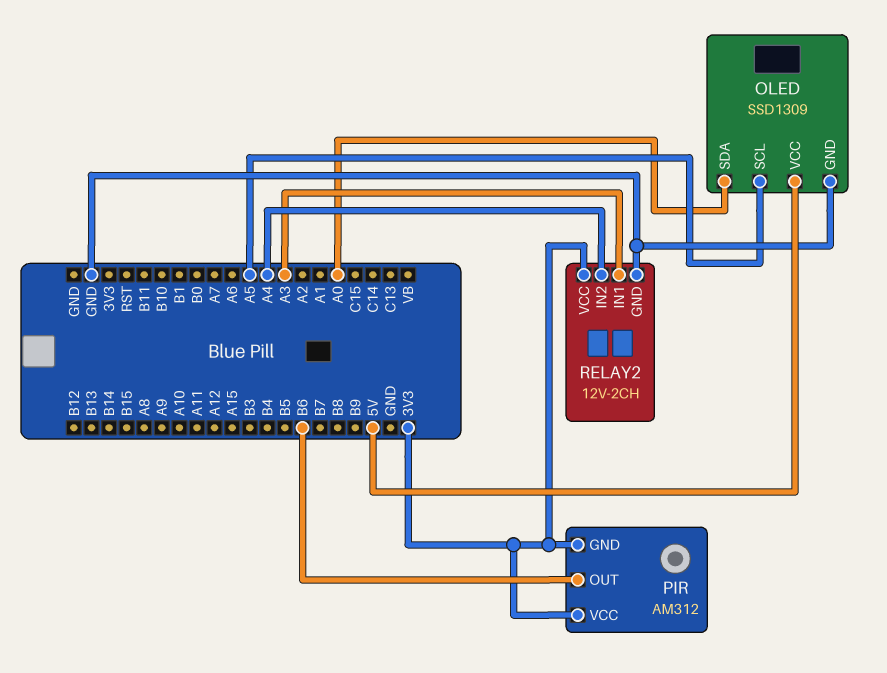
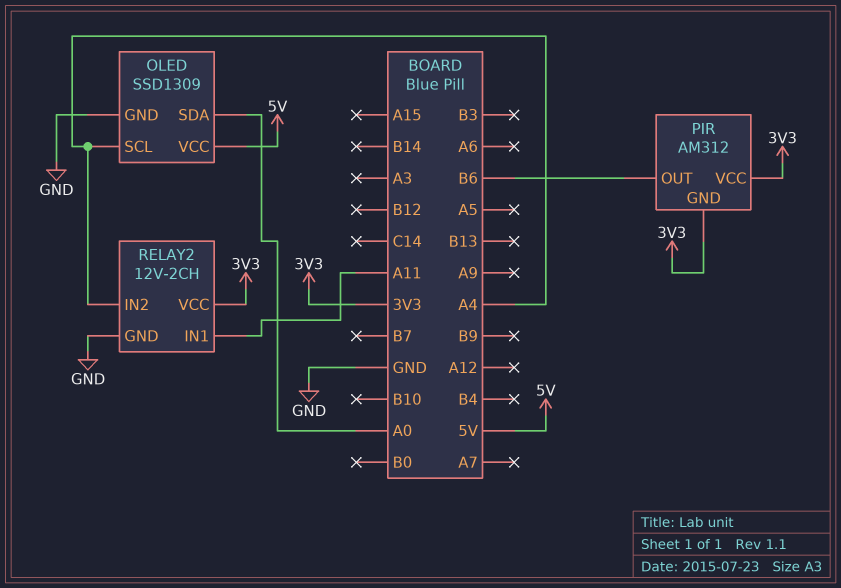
OLED pin SCL: A5 -> A4
RELAY2 pin IN1: A3 -> A11

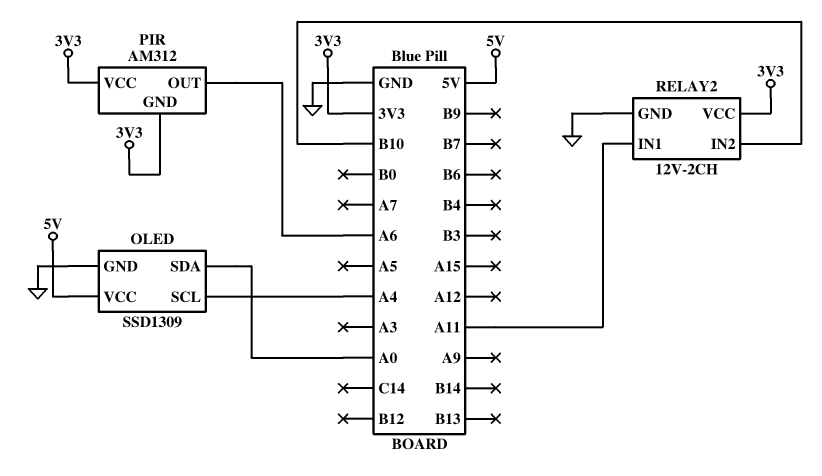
PIR pin OUT: B6 -> A6
RELAY2 pin IN2: A4 -> B10

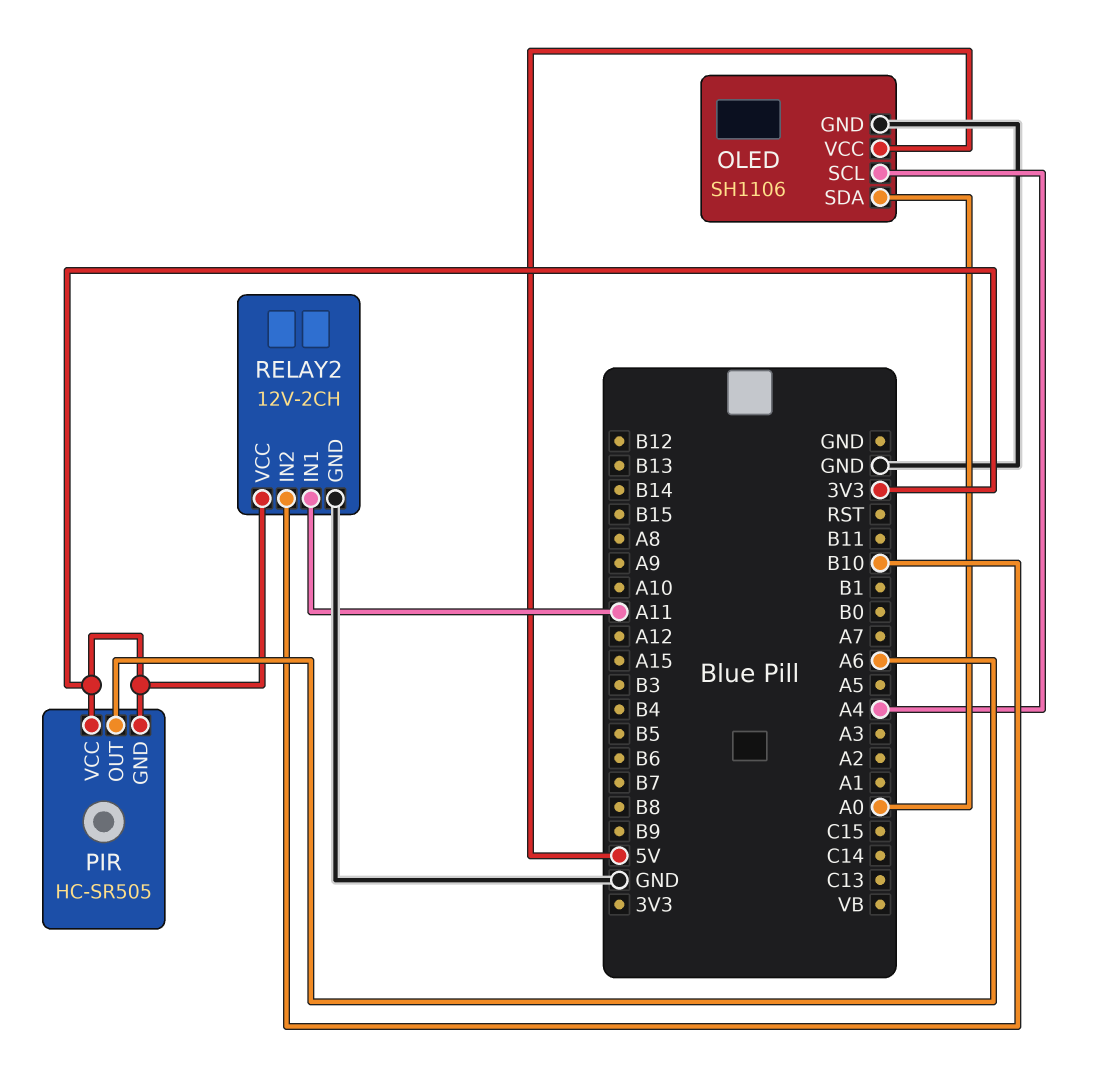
OLED: SSD1309 -> SH1106
PIR: AM312 -> HC-SR505

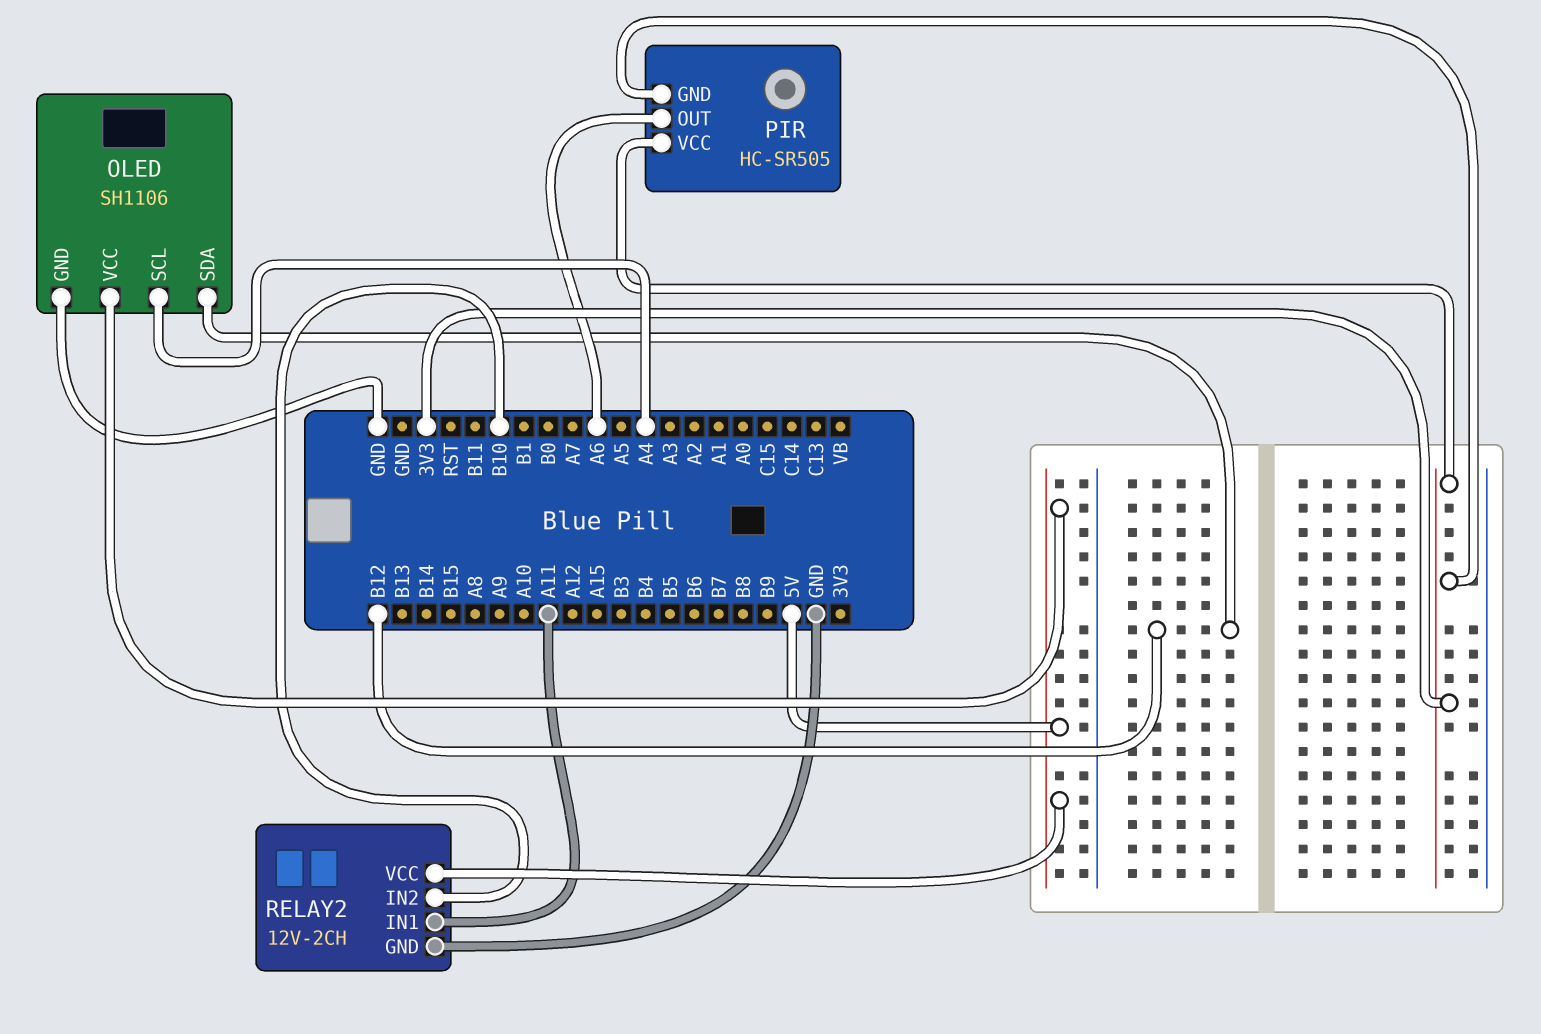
OLED pin SDA: A0 -> B12
RELAY2 pin VCC: 3V3 -> 5V

